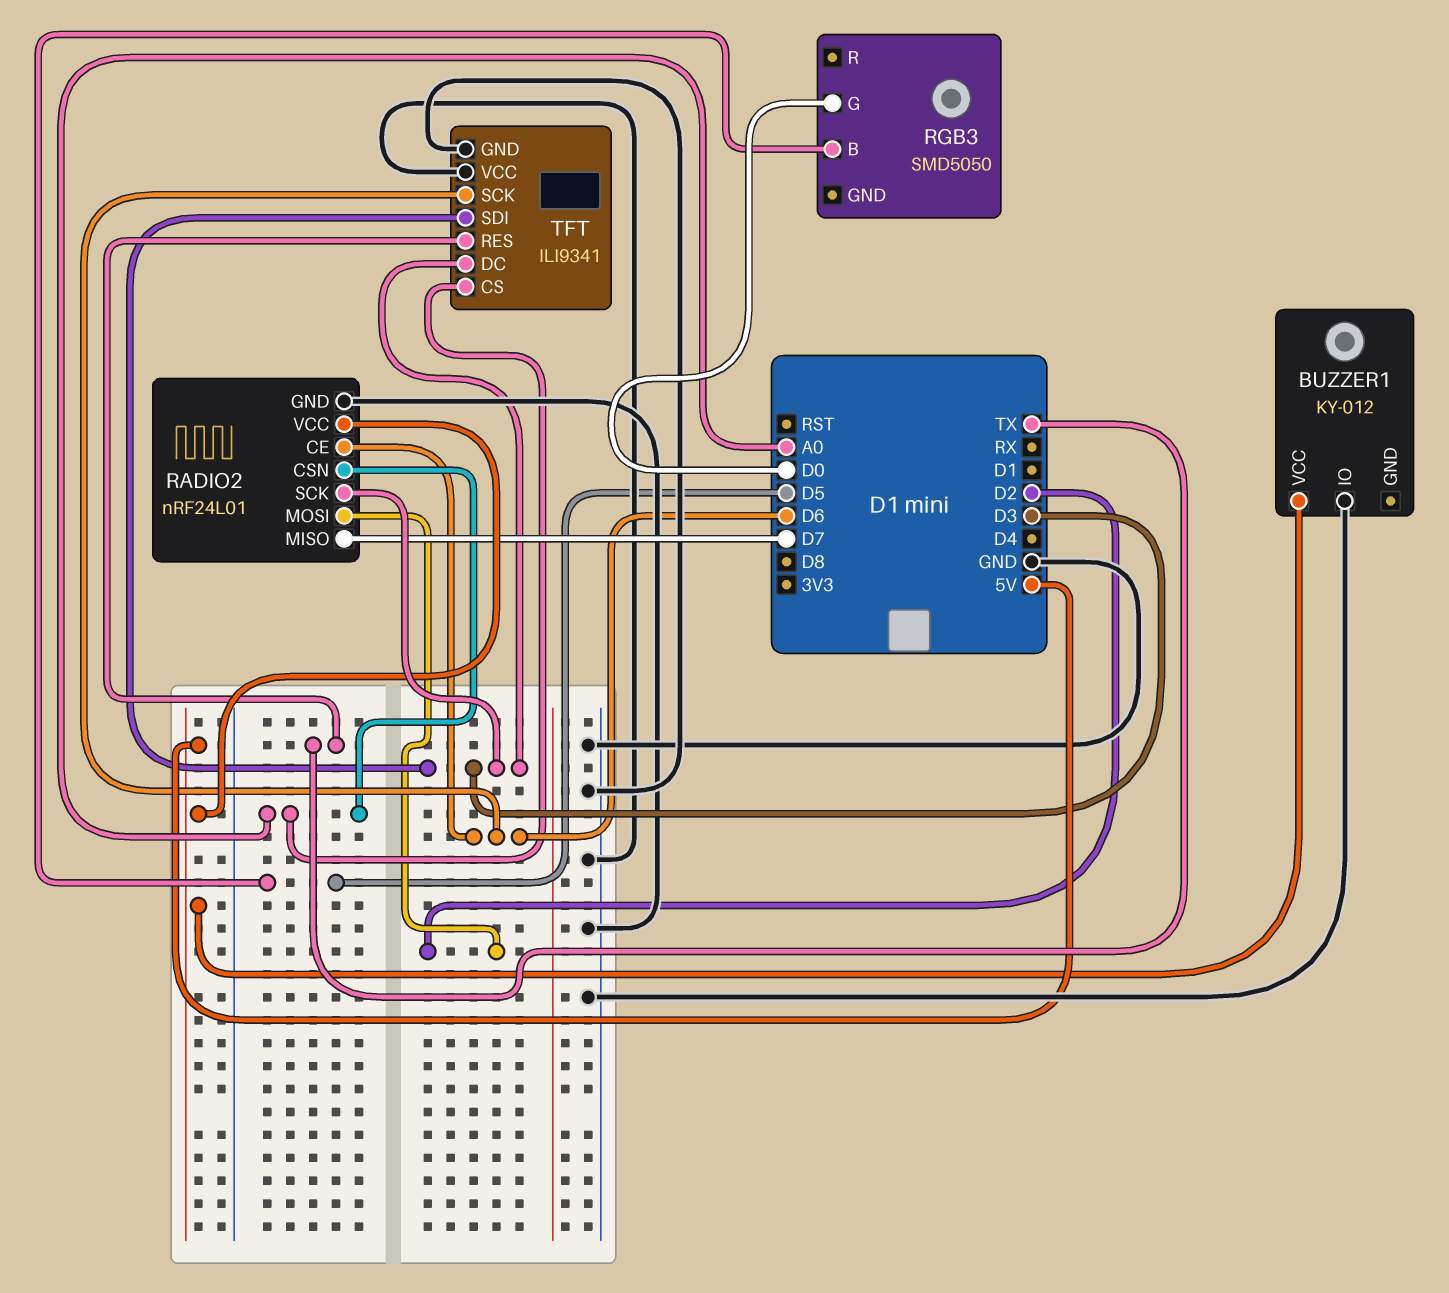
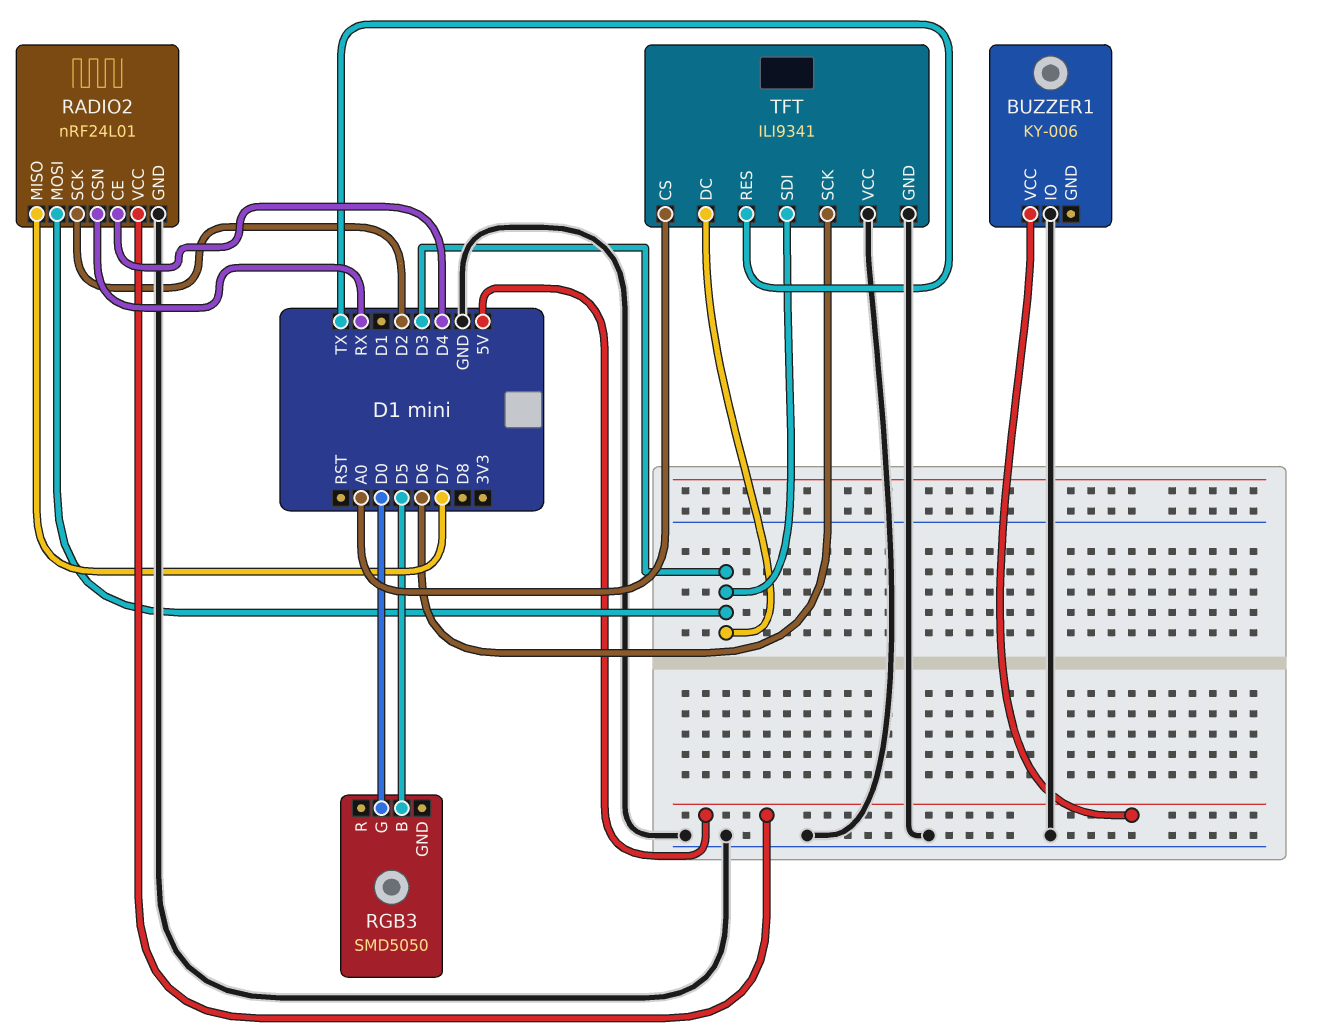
BUZZER1: KY-012 -> KY-006
RADIO2 pin CE: D6 -> D4
RADIO2 pin CSN: A0 -> RX
RADIO2 pin MOSI: D2 -> D3
RADIO2 pin SCK: D3 -> D2

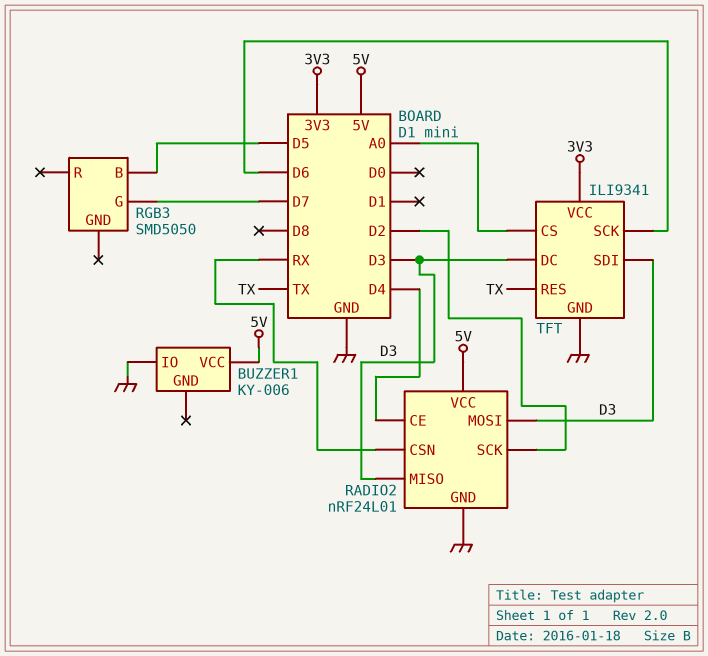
RADIO2 pin MISO: D7 -> D3
RGB3 pin G: D0 -> D7
TFT pin VCC: GND -> 3V3

